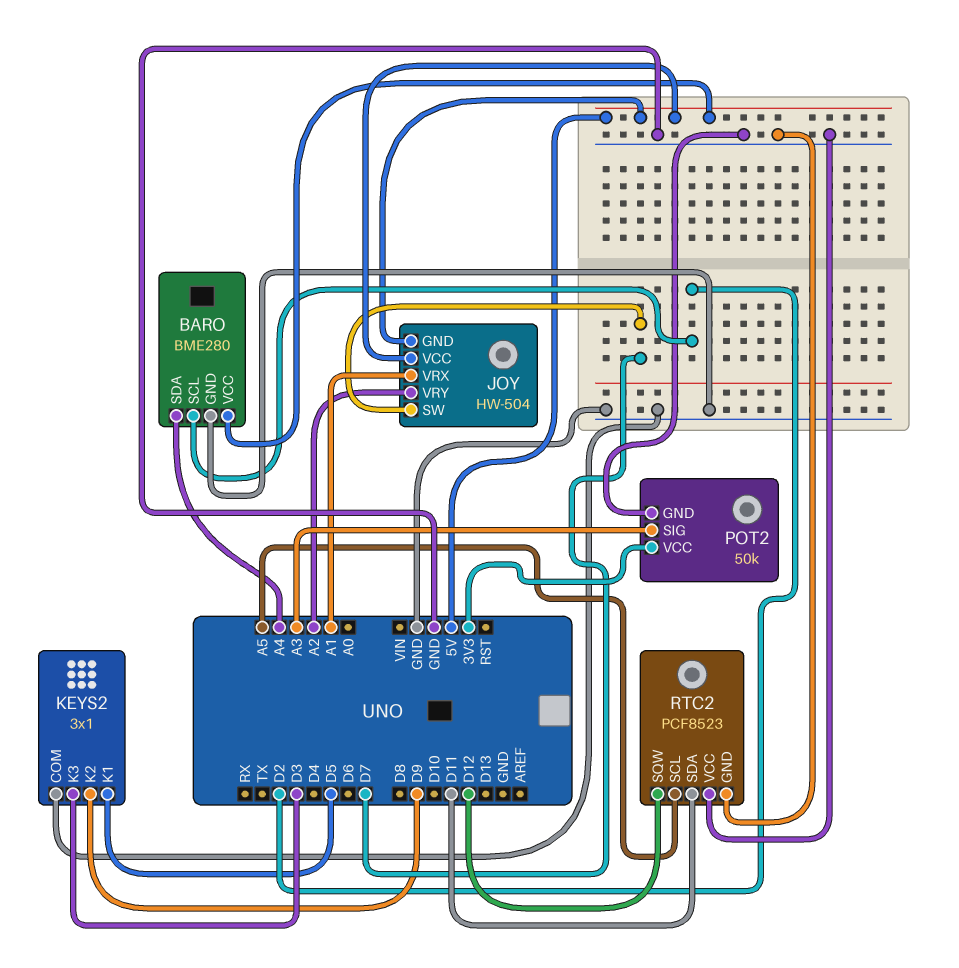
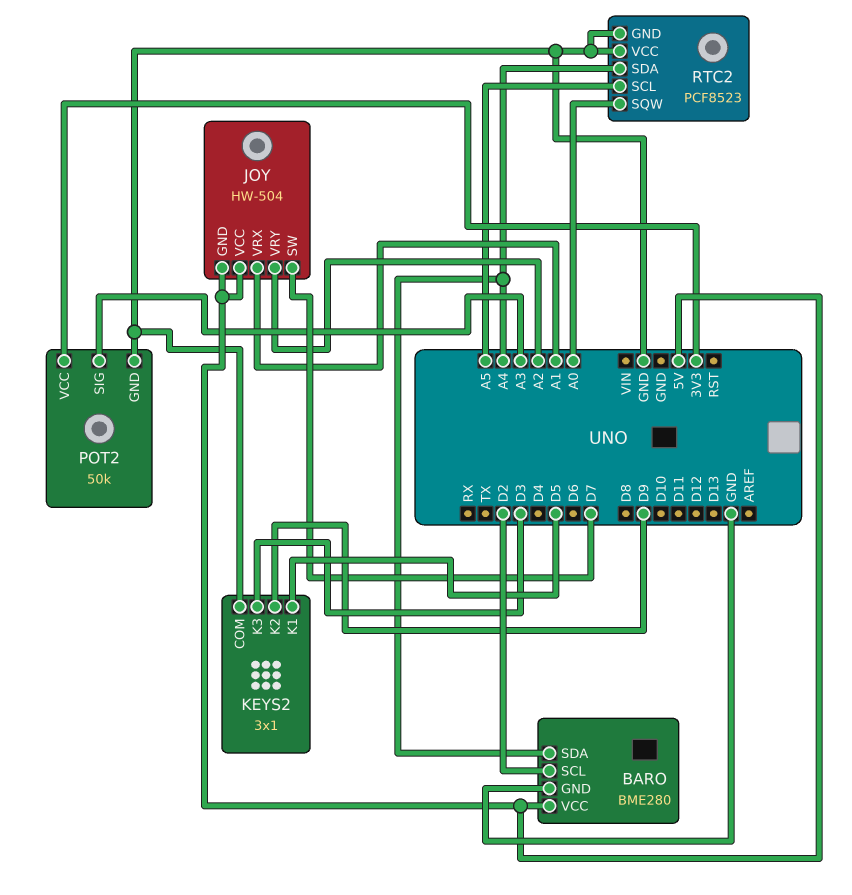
RTC2 pin SDA: D11 -> A4
RTC2 pin SQW: D12 -> A0

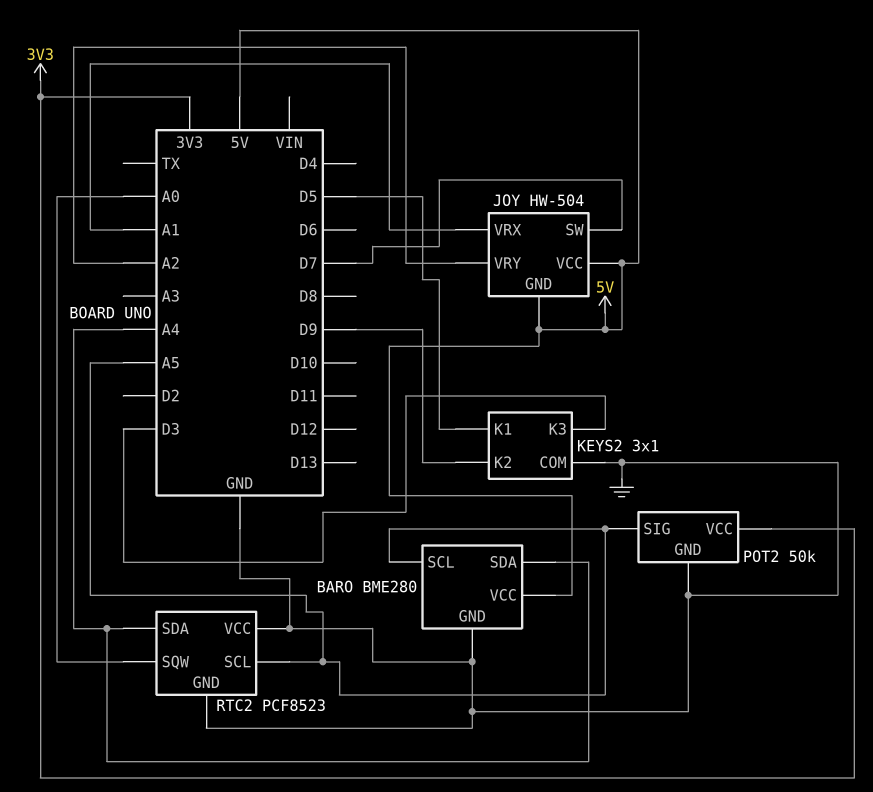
BARO pin SCL: D2 -> A5
POT2 pin SIG: A3 -> A5

